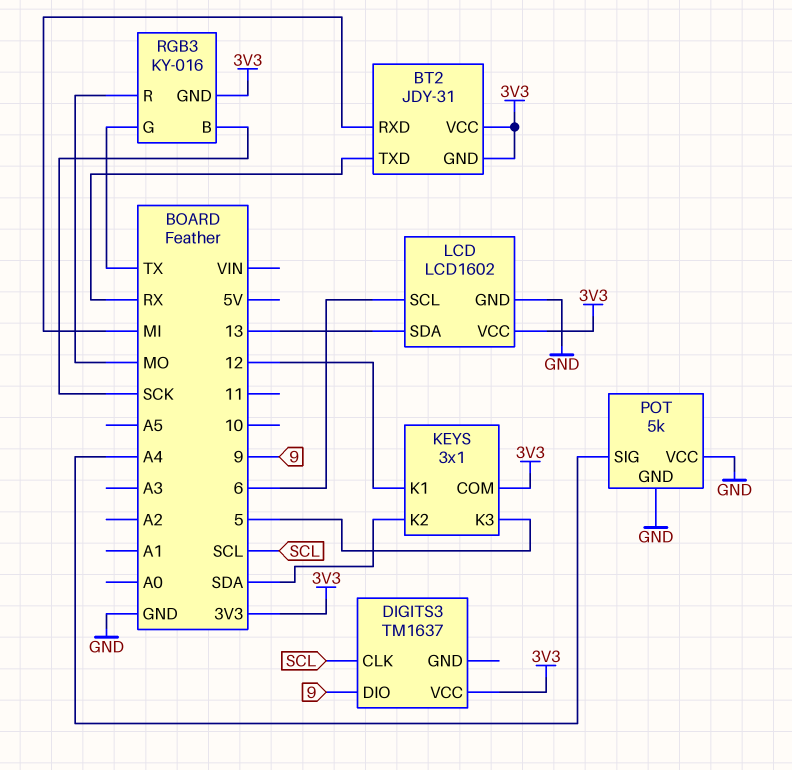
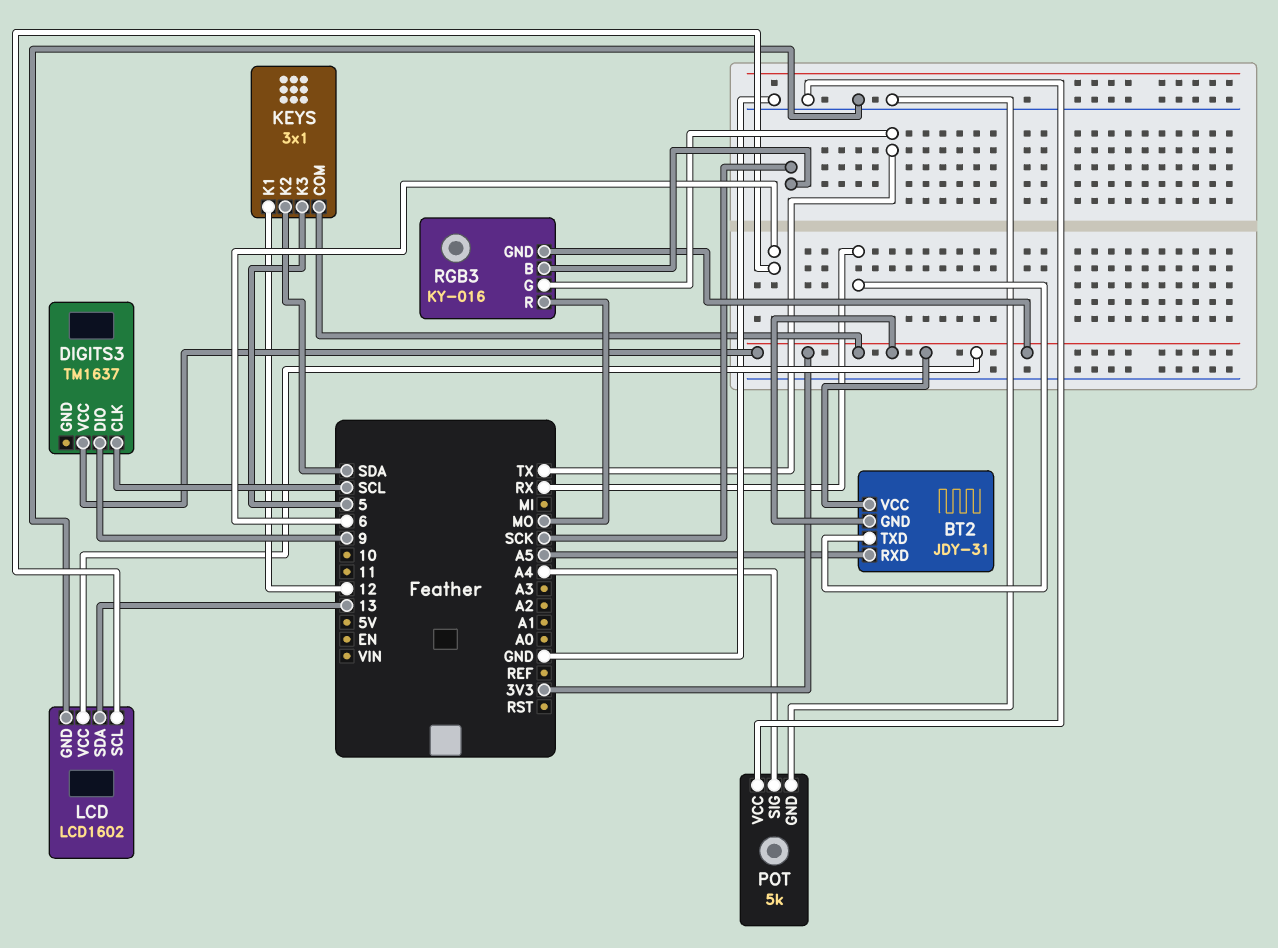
BT2 pin RXD: MI -> A5

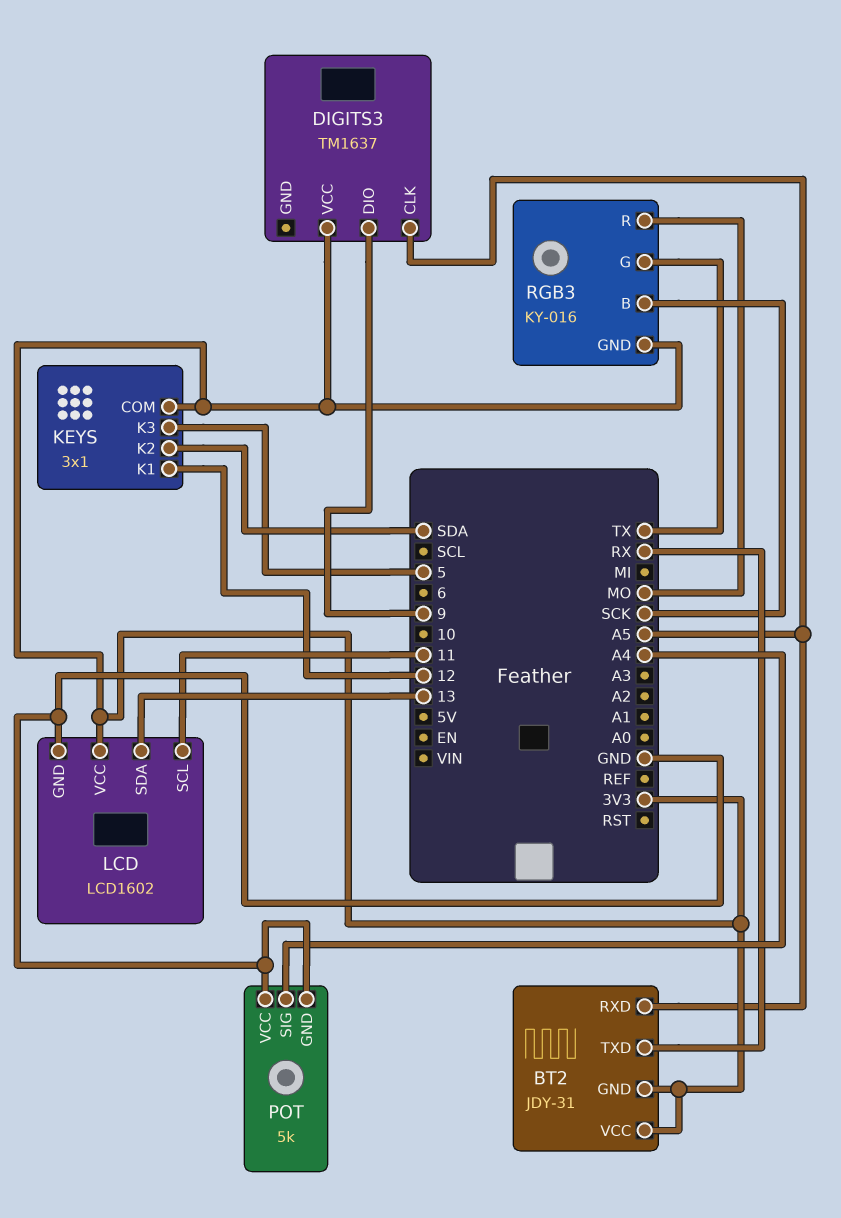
DIGITS3 pin CLK: SCL -> A5
LCD pin SCL: 6 -> 11

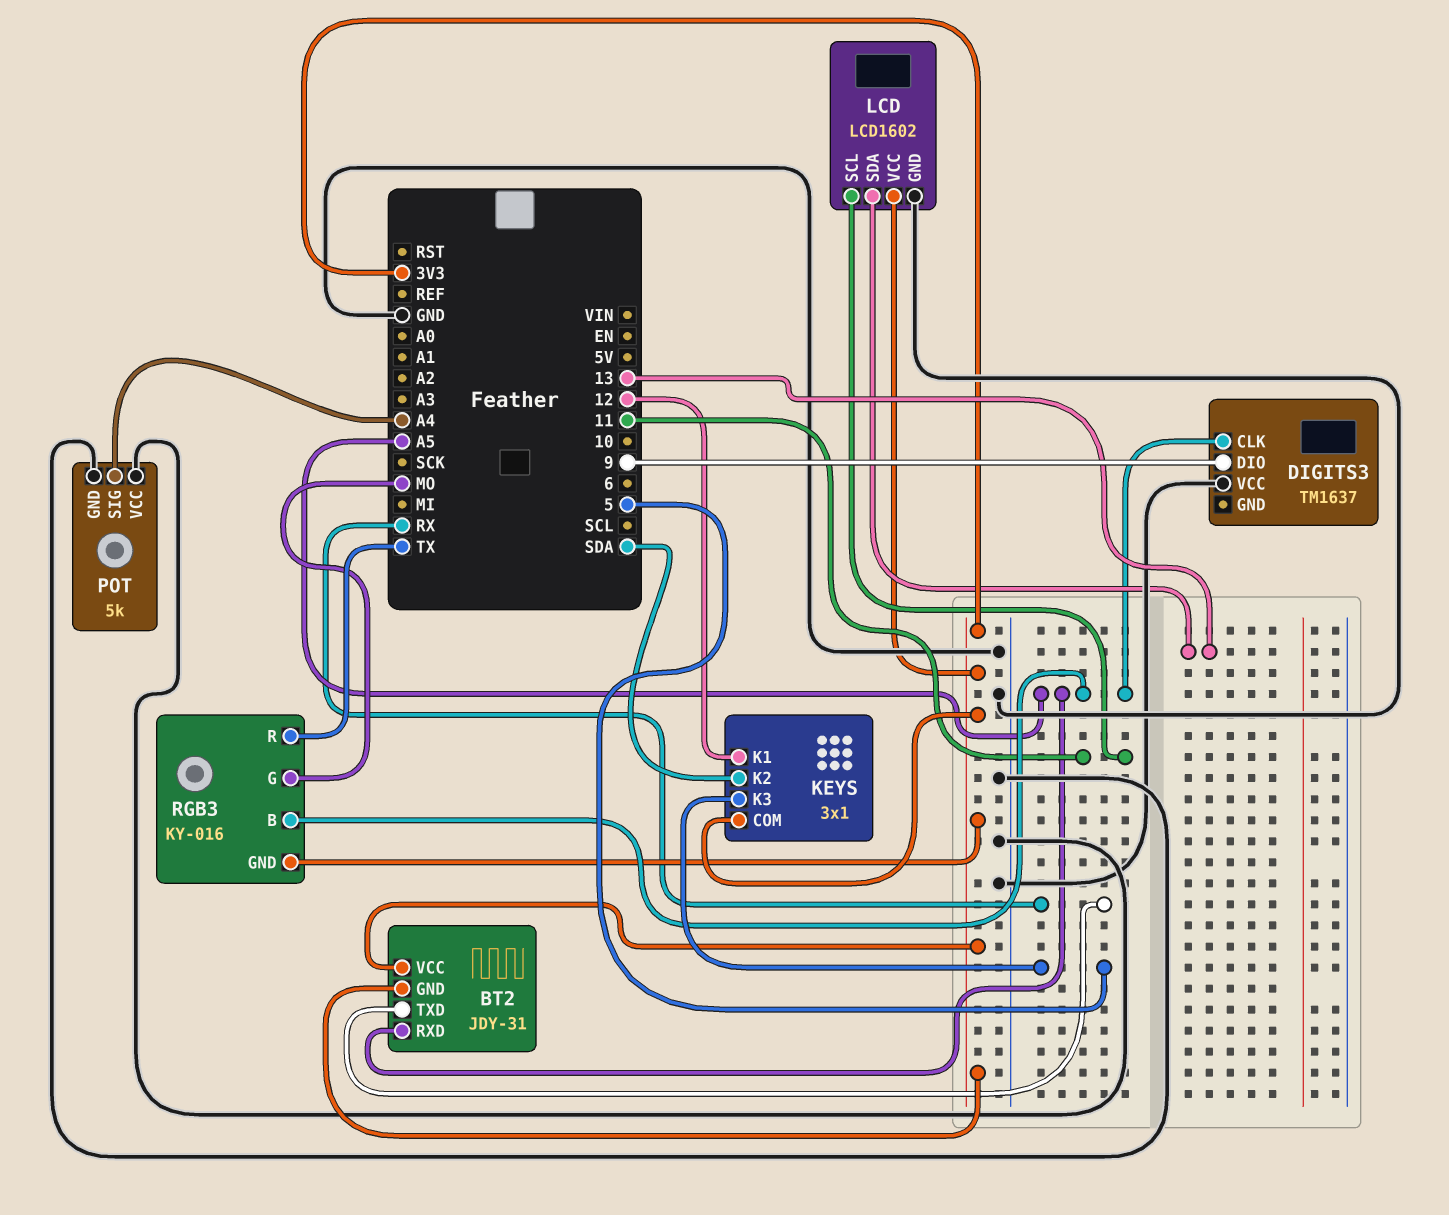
DIGITS3 pin VCC: 3V3 -> GND
RGB3 pin B: SCK -> A5
RGB3 pin G: TX -> MO
RGB3 pin R: MO -> TX

